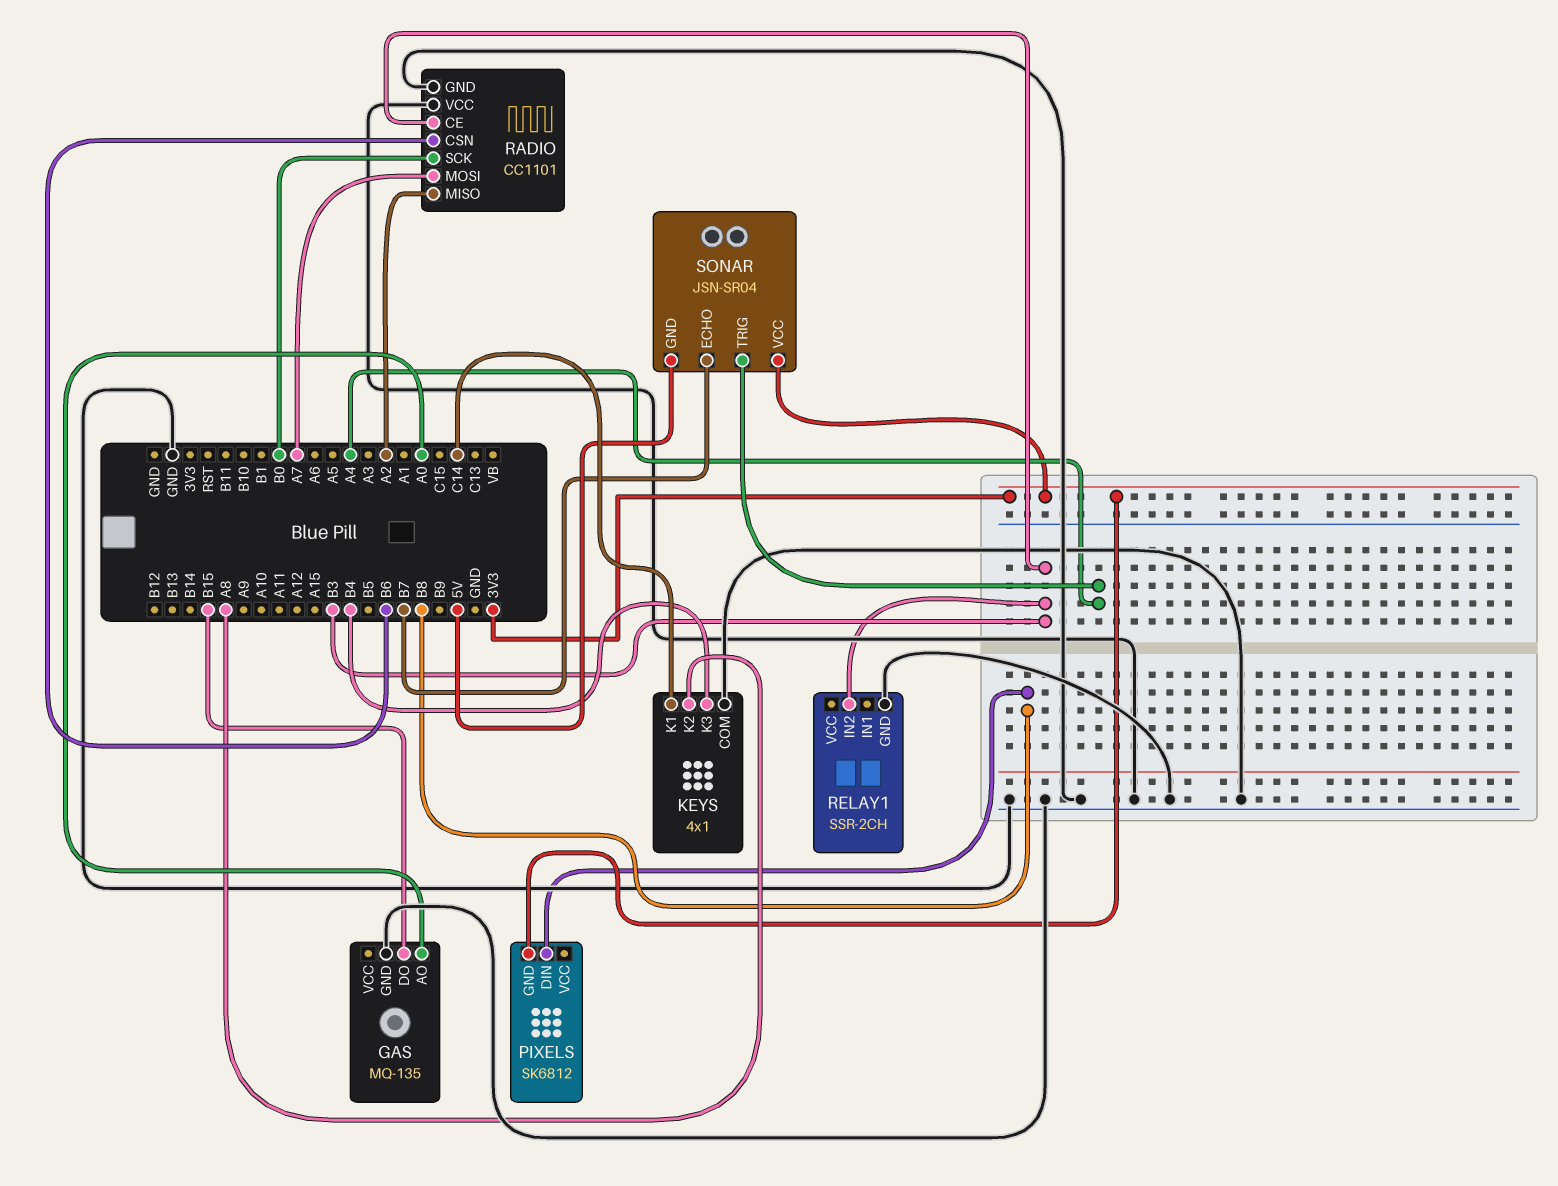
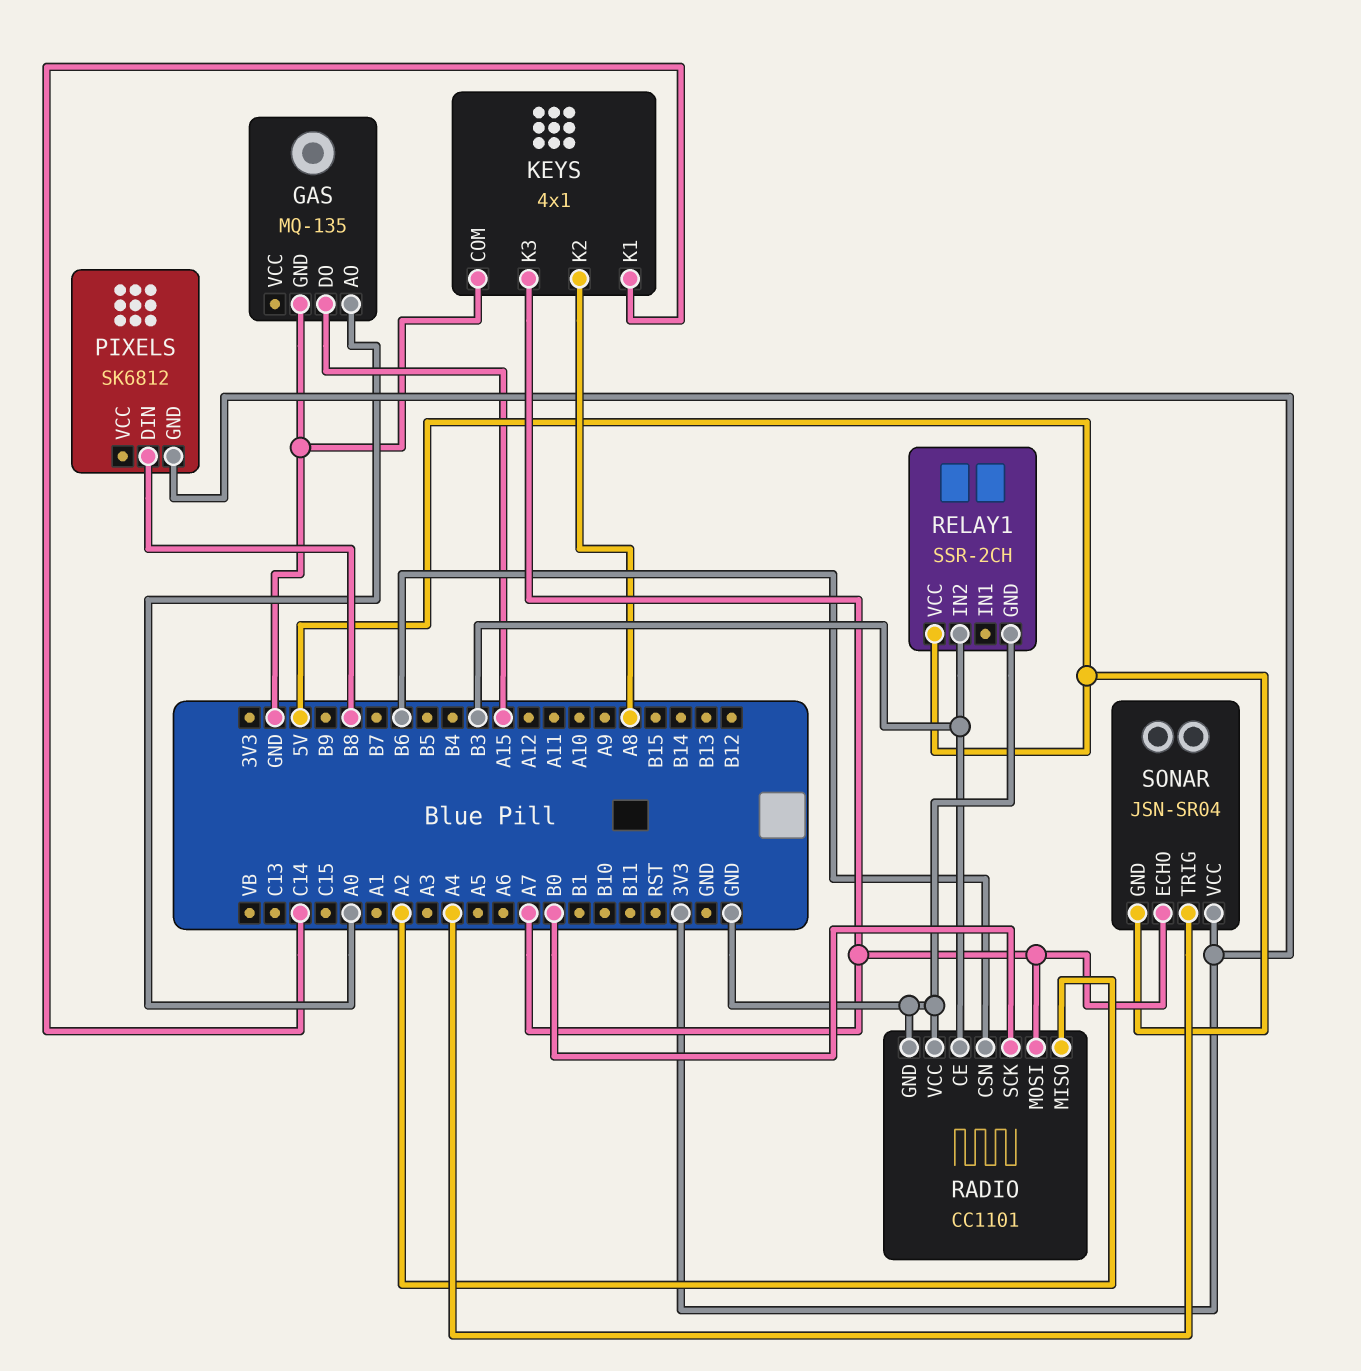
GAS pin DO: B15 -> A15
KEYS pin K3: B4 -> A7
RELAY1 pin VCC: none -> 5V
SONAR pin ECHO: B7 -> A7

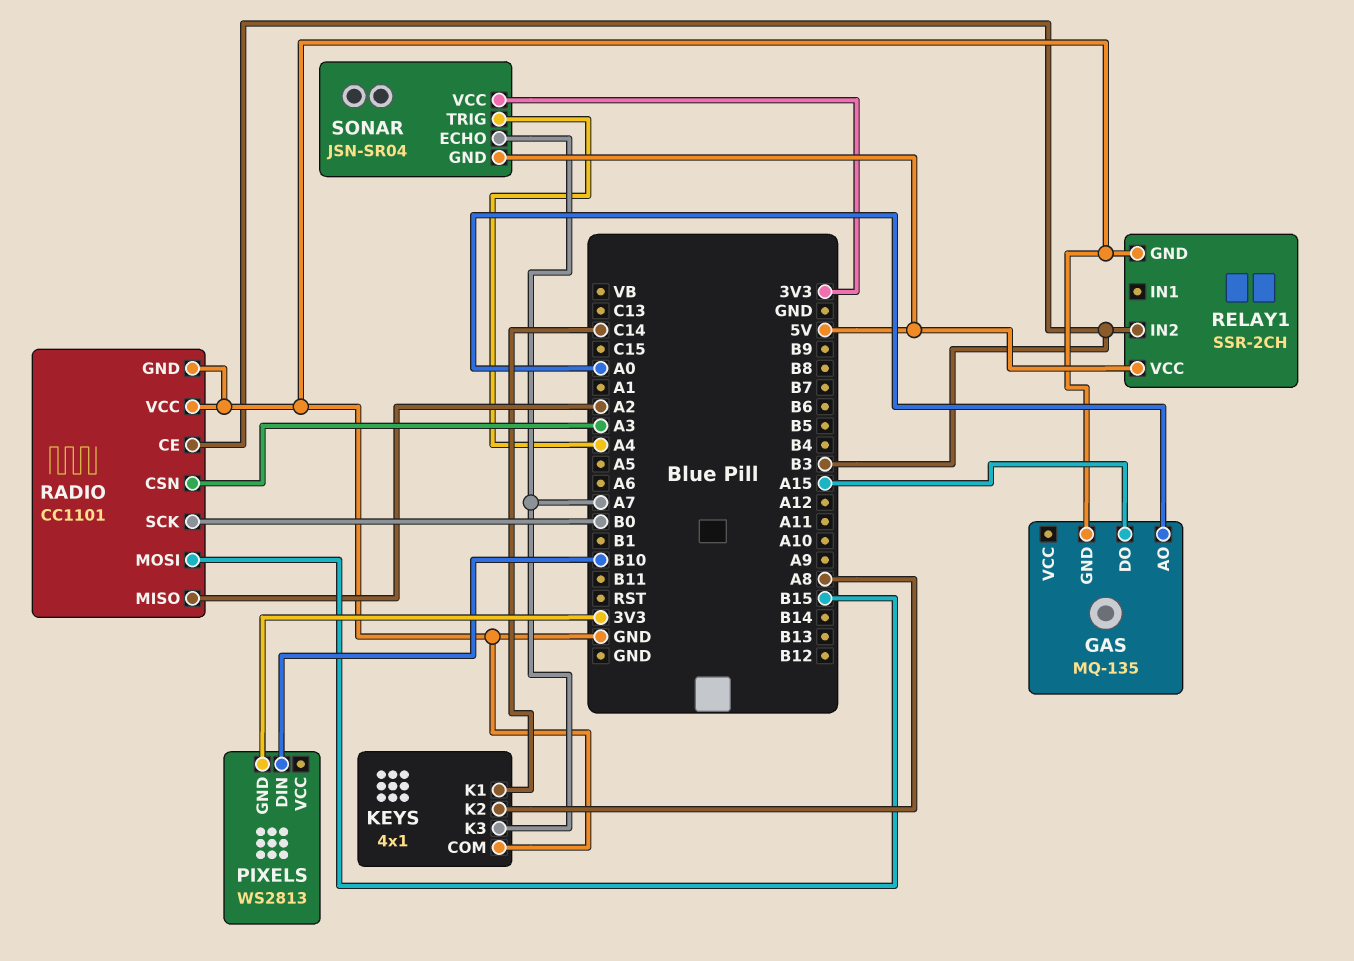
PIXELS: SK6812 -> WS2813
PIXELS pin DIN: B8 -> B10
RADIO pin CSN: B6 -> A3
RADIO pin MOSI: A7 -> B15

